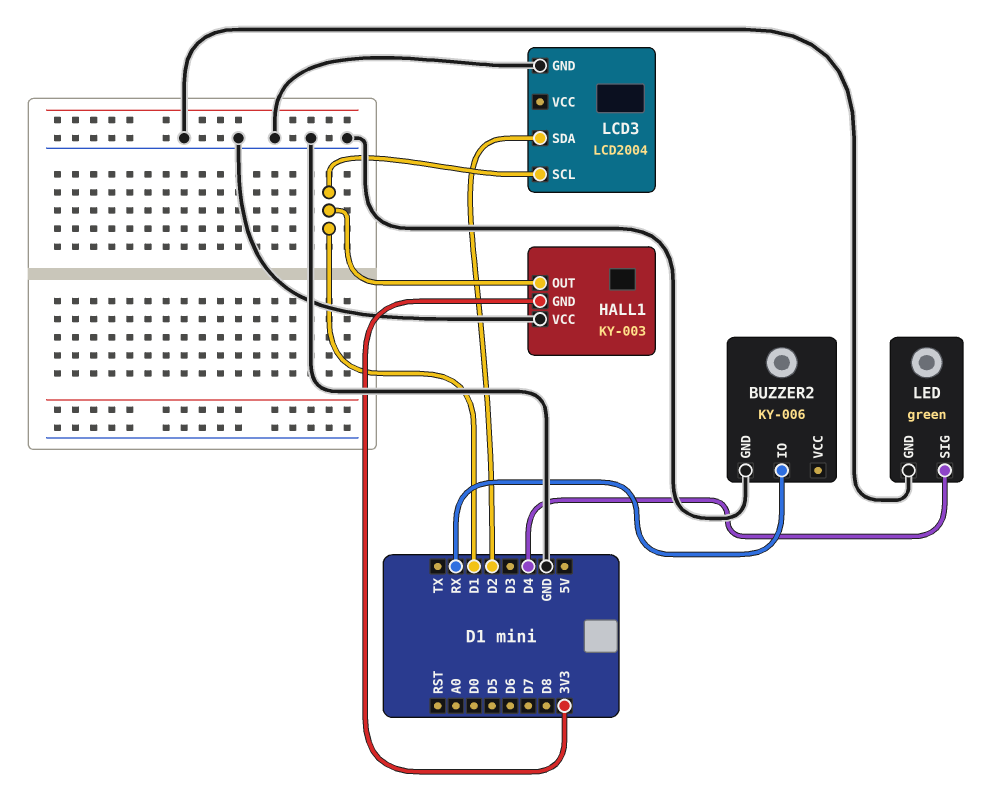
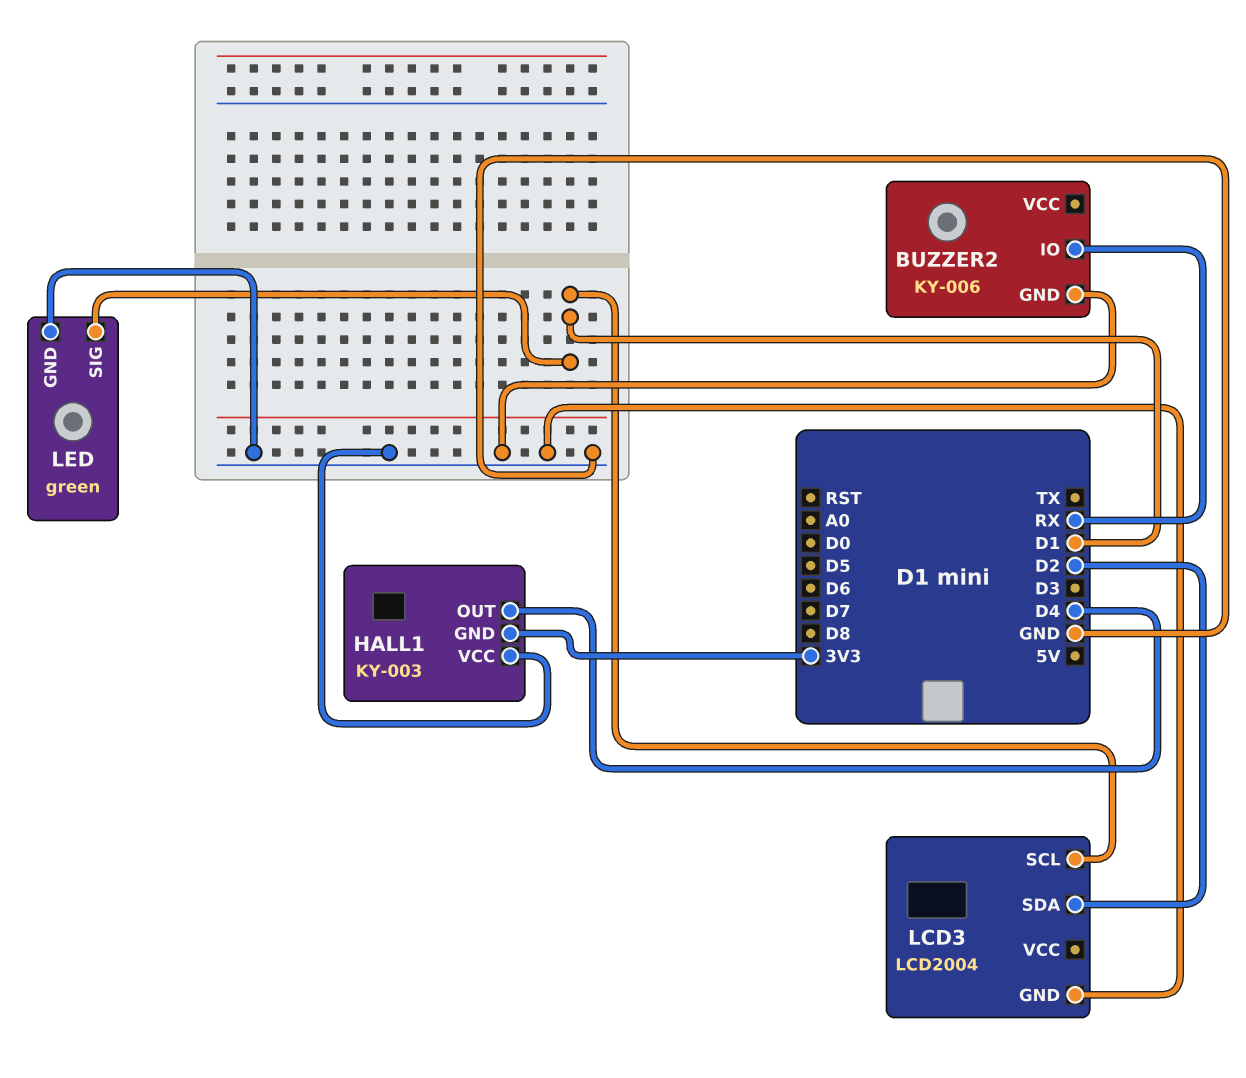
HALL1 pin OUT: D1 -> D4
LED pin SIG: D4 -> D1

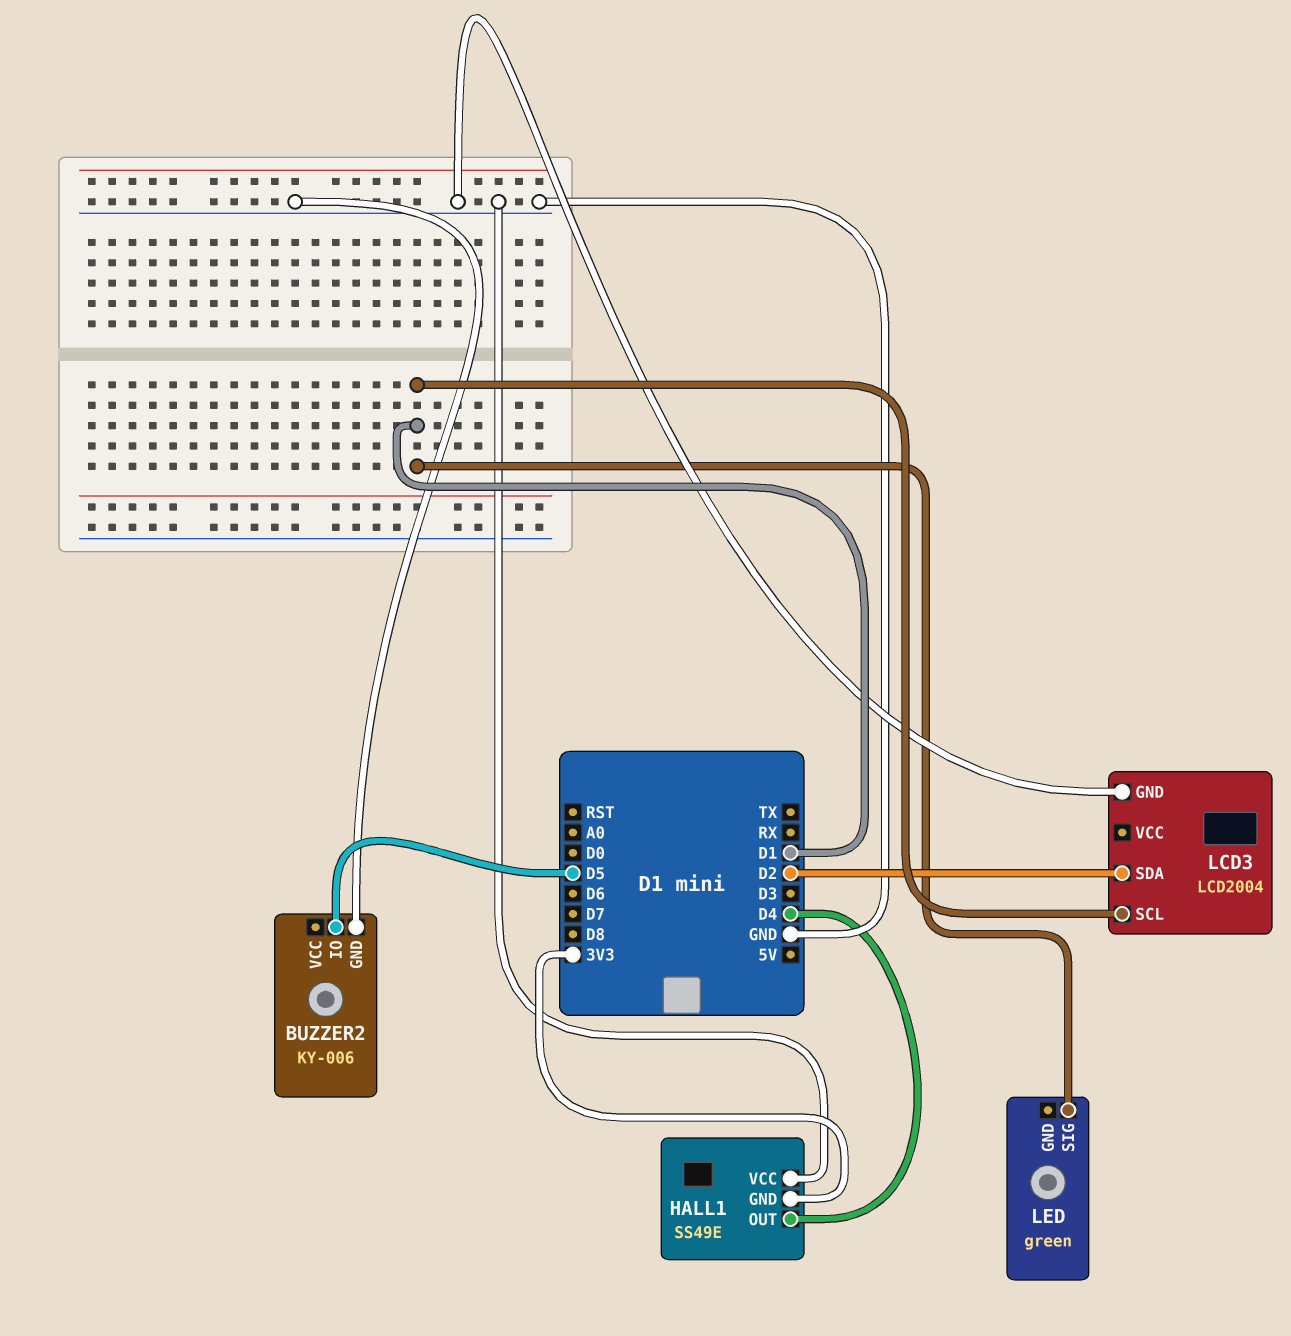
BUZZER2 pin IO: RX -> D5
HALL1: KY-003 -> SS49E
LED pin GND: GND -> none

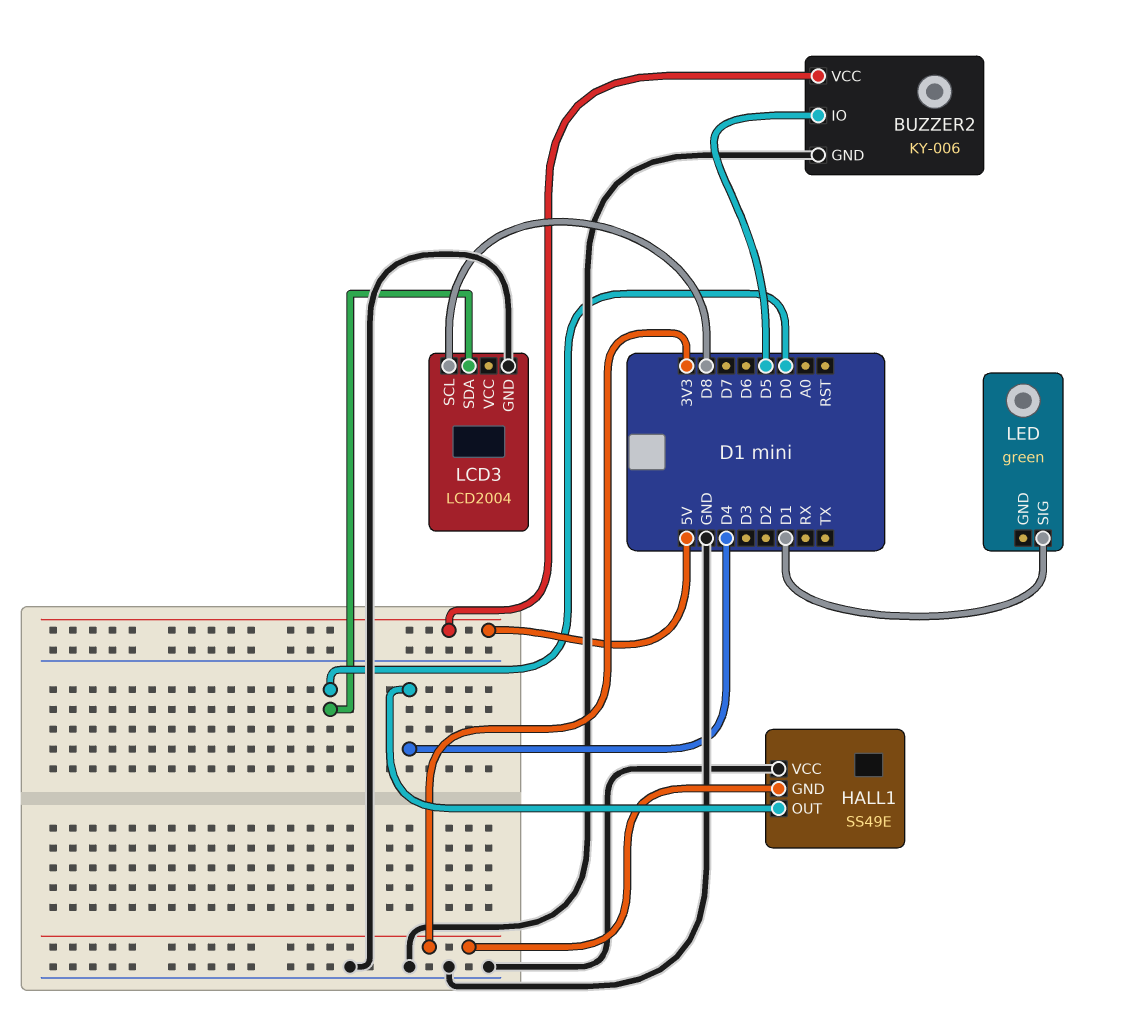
BUZZER2 pin VCC: none -> 5V
LCD3 pin SCL: D1 -> D8
LCD3 pin SDA: D2 -> D0

